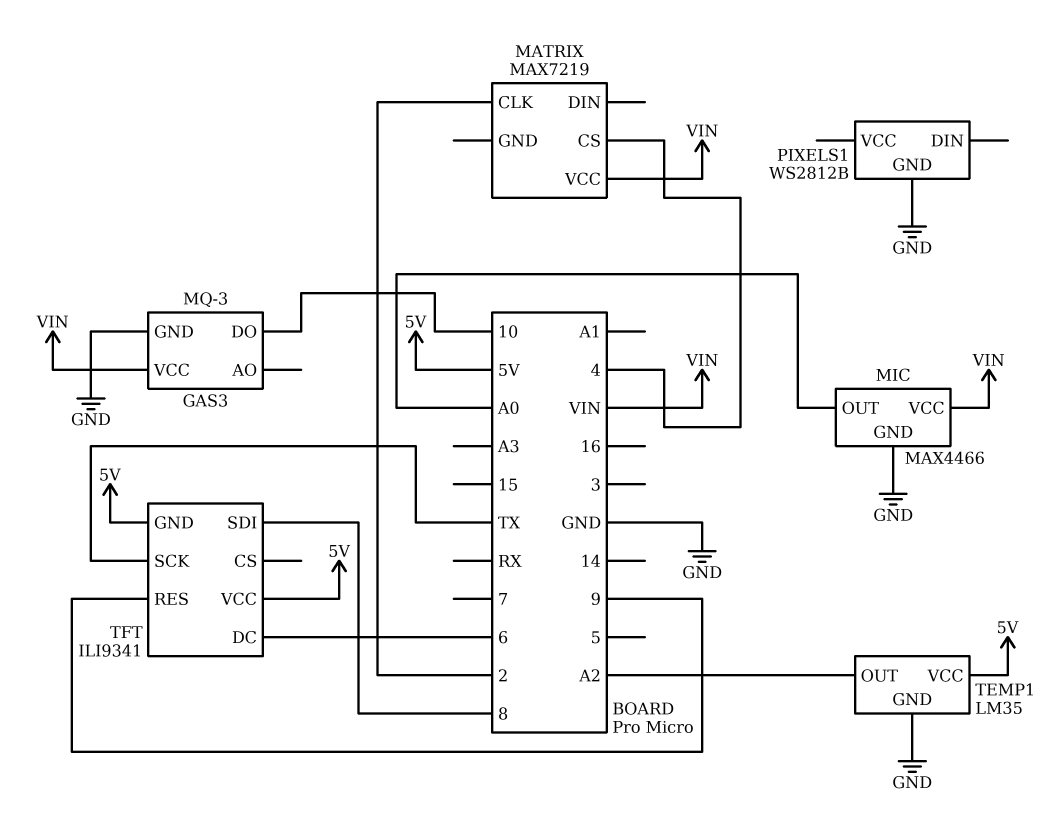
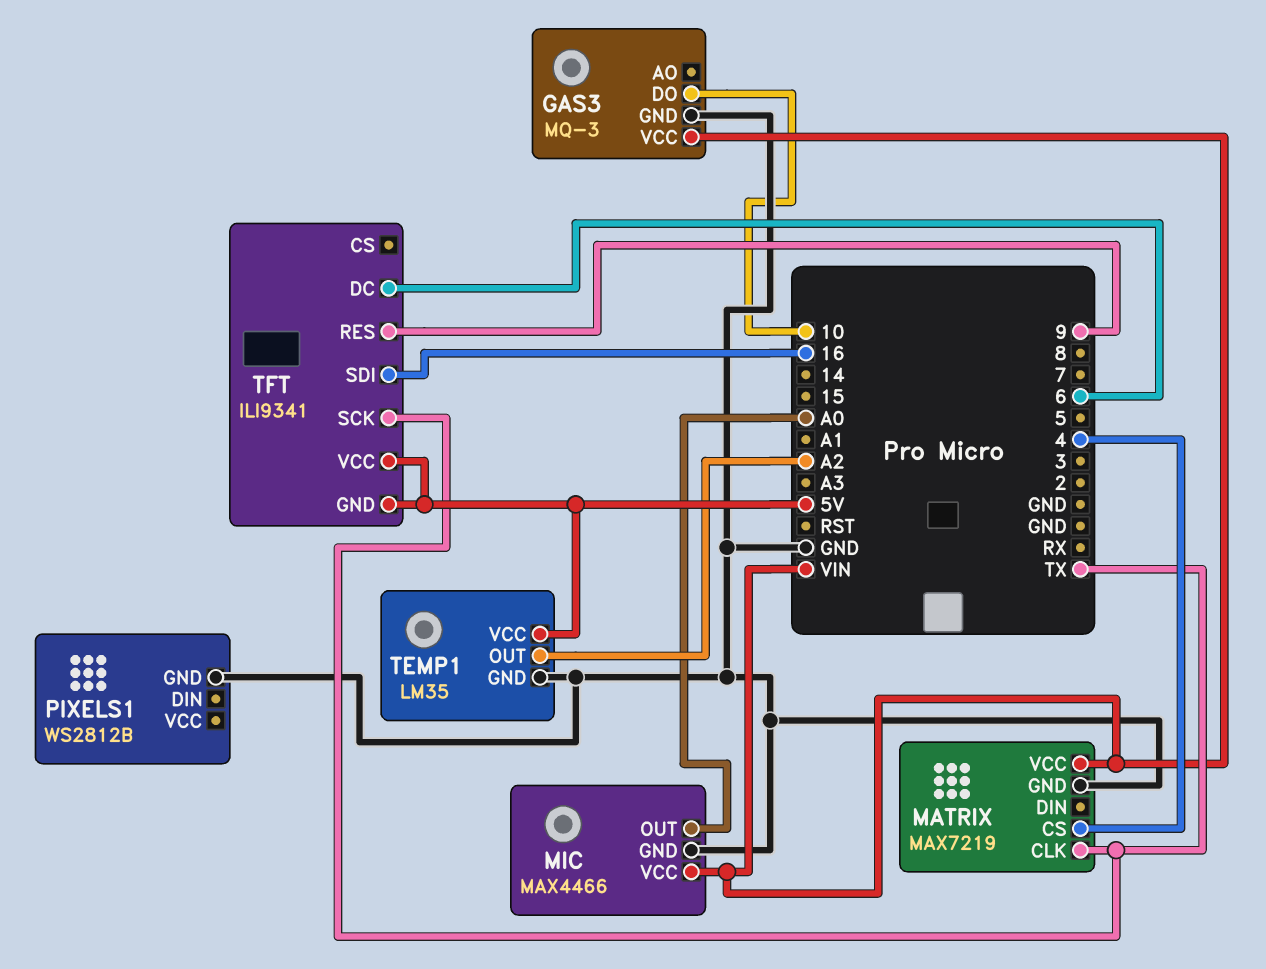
MATRIX pin CLK: 2 -> TX
MATRIX pin GND: none -> GND
TFT pin SDI: 8 -> 16

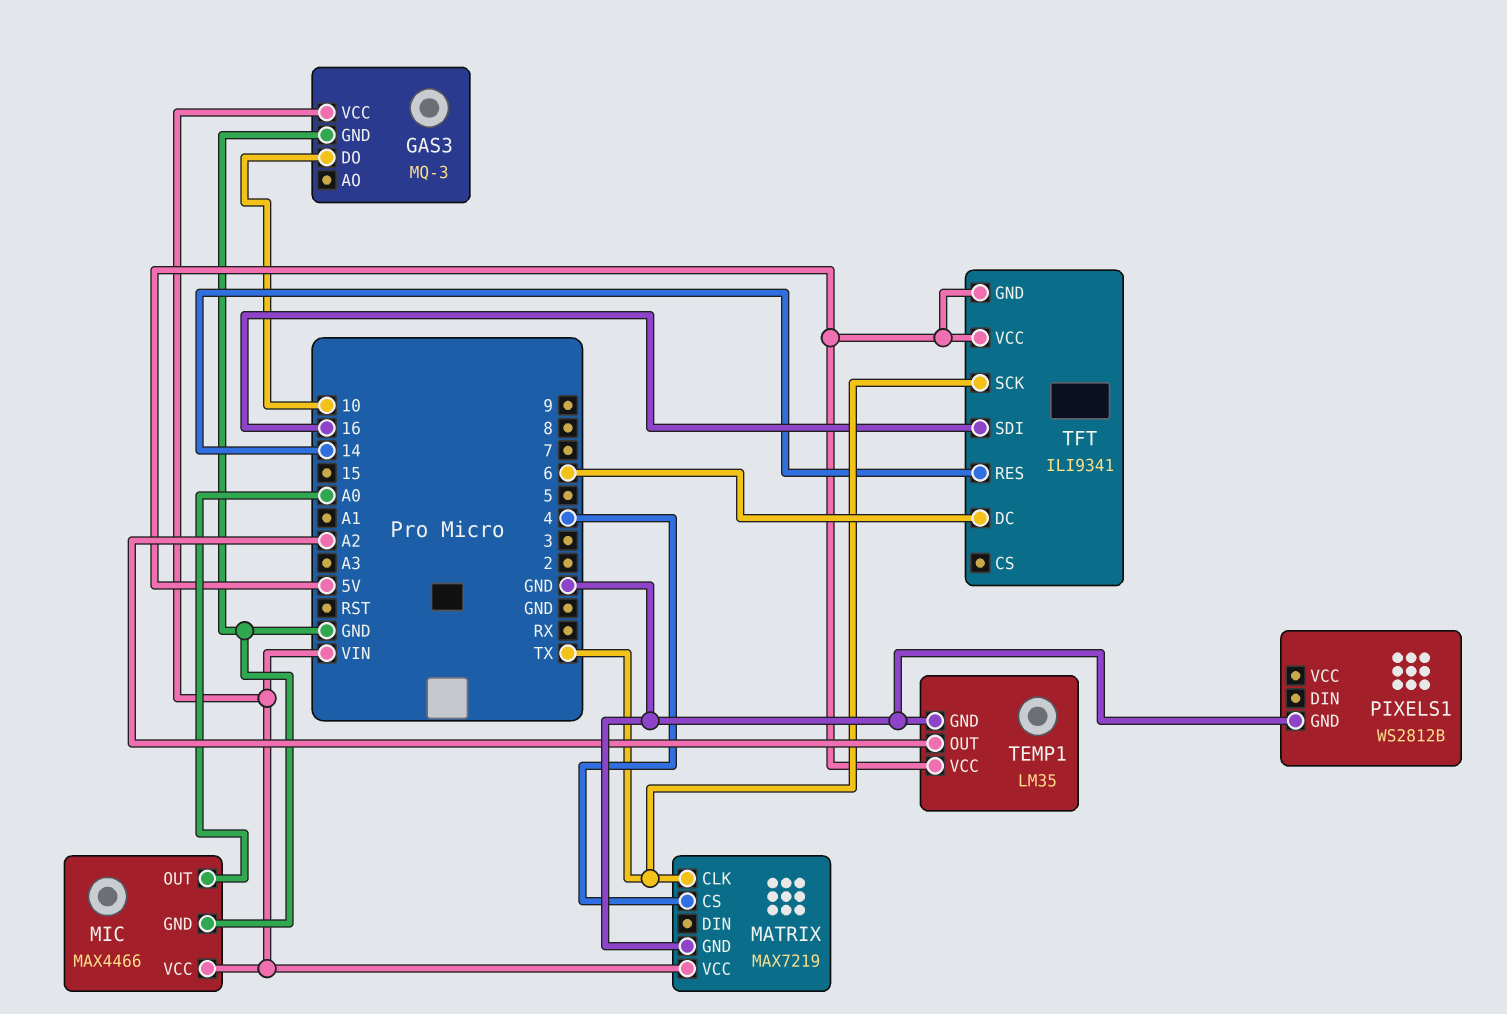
TFT pin RES: 9 -> 14

